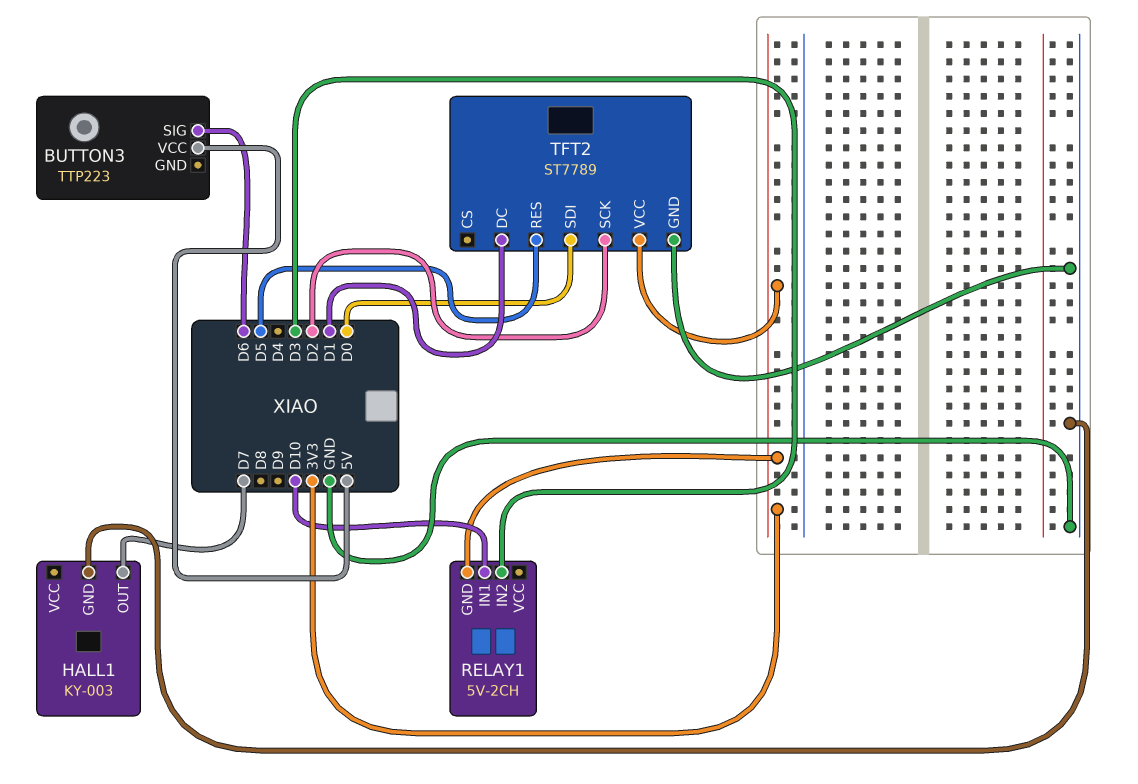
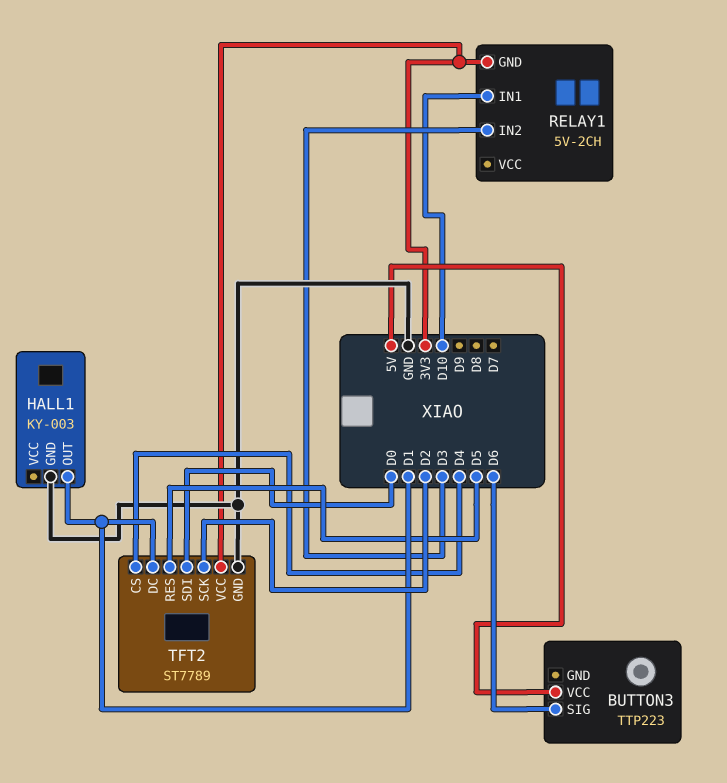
HALL1 pin OUT: D7 -> D1
TFT2 pin CS: none -> D4

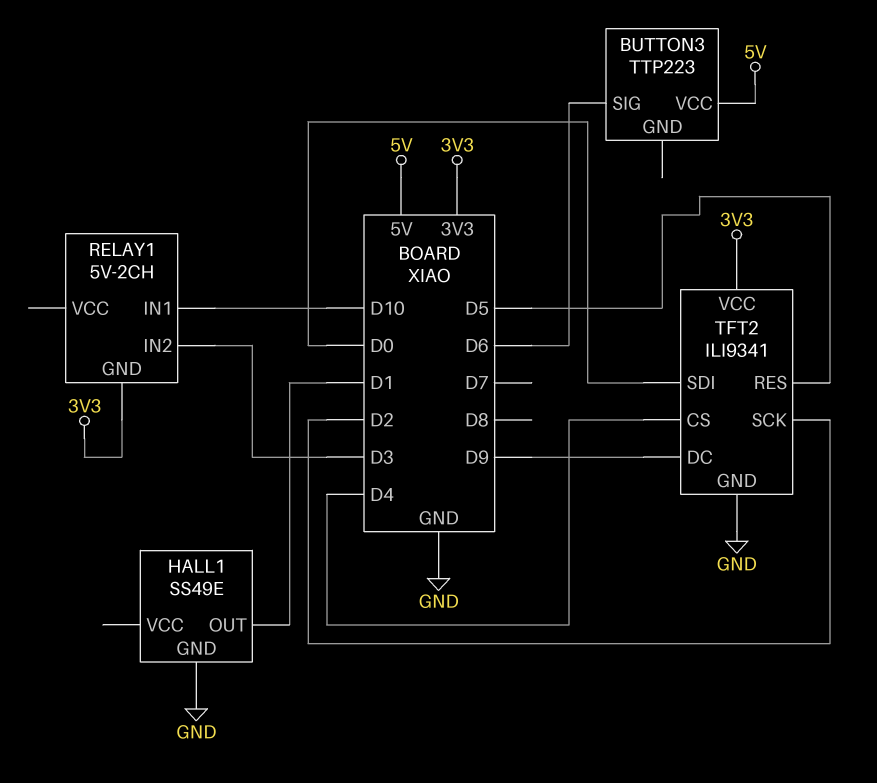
HALL1: KY-003 -> SS49E
TFT2: ST7789 -> ILI9341
TFT2 pin DC: D1 -> D9

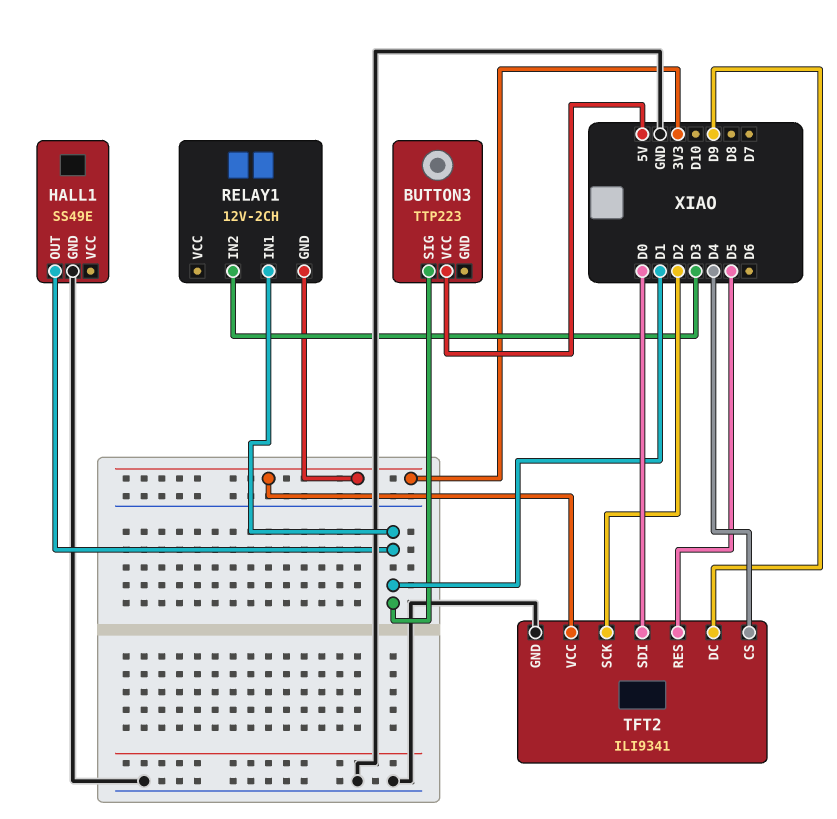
BUTTON3 pin SIG: D6 -> D1
RELAY1: 5V-2CH -> 12V-2CH
RELAY1 pin IN1: D10 -> D1

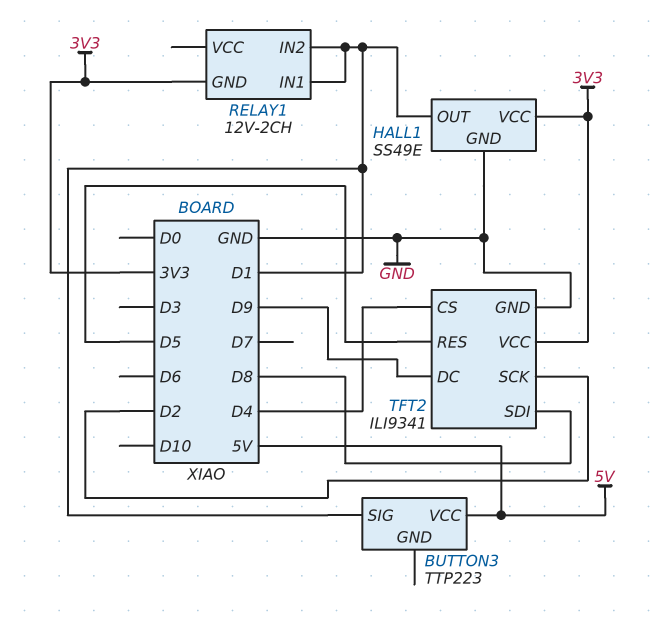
HALL1 pin VCC: none -> 3V3
RELAY1 pin IN2: D3 -> D1
TFT2 pin SDI: D0 -> D8

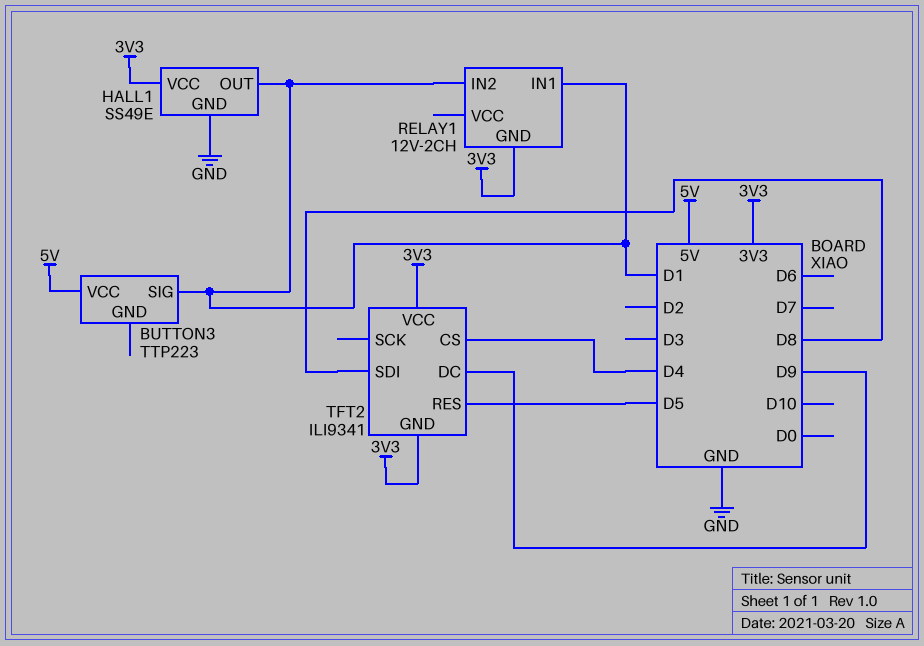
TFT2 pin GND: GND -> 3V3
TFT2 pin SCK: D2 -> none

